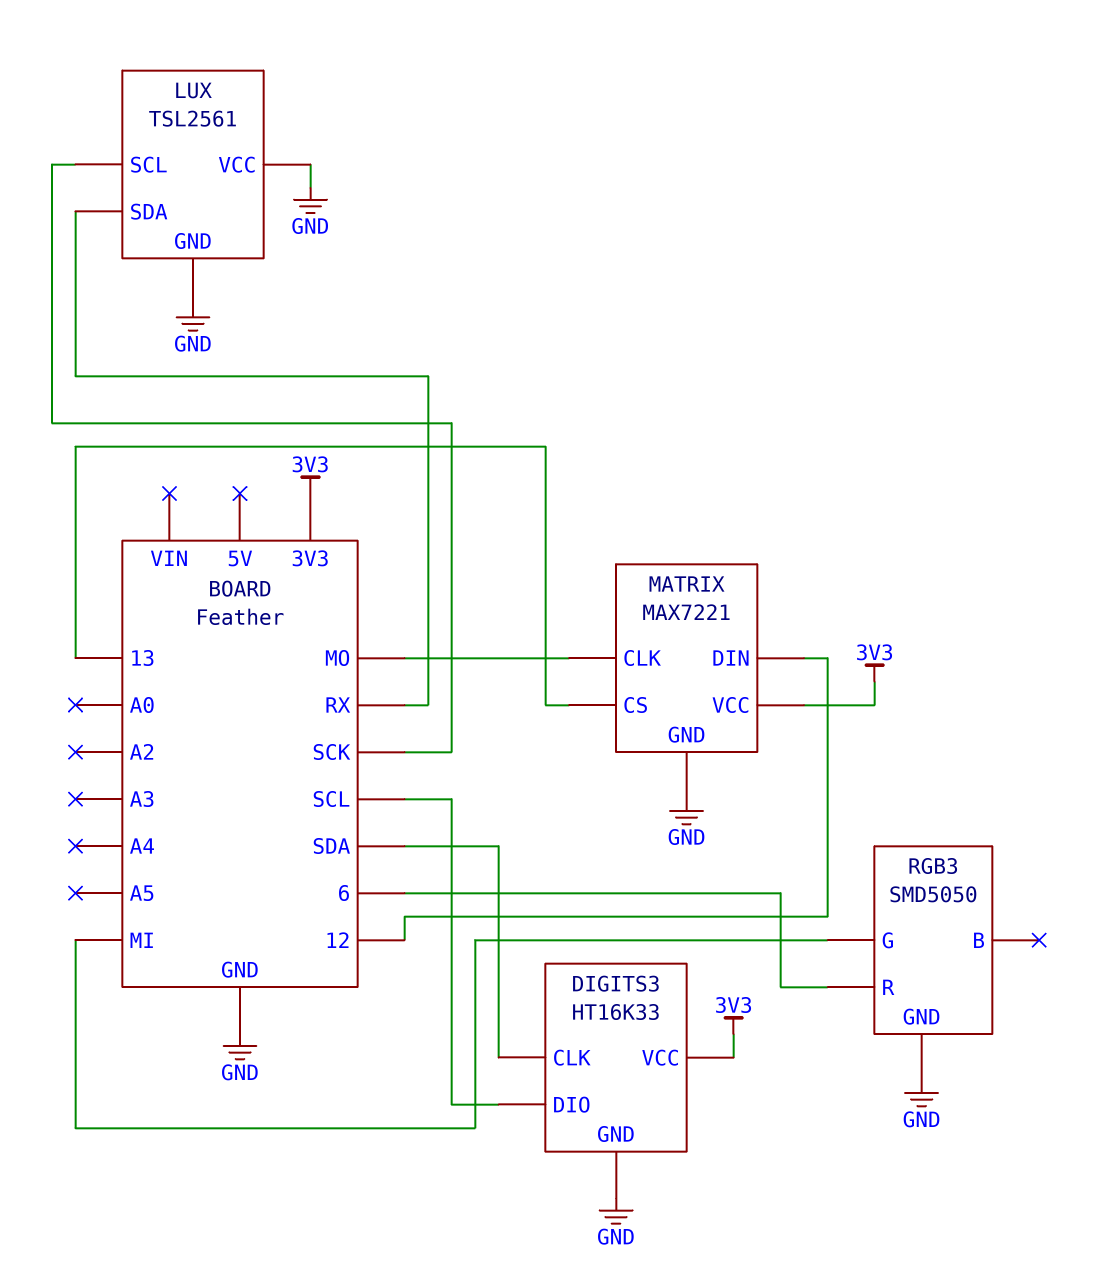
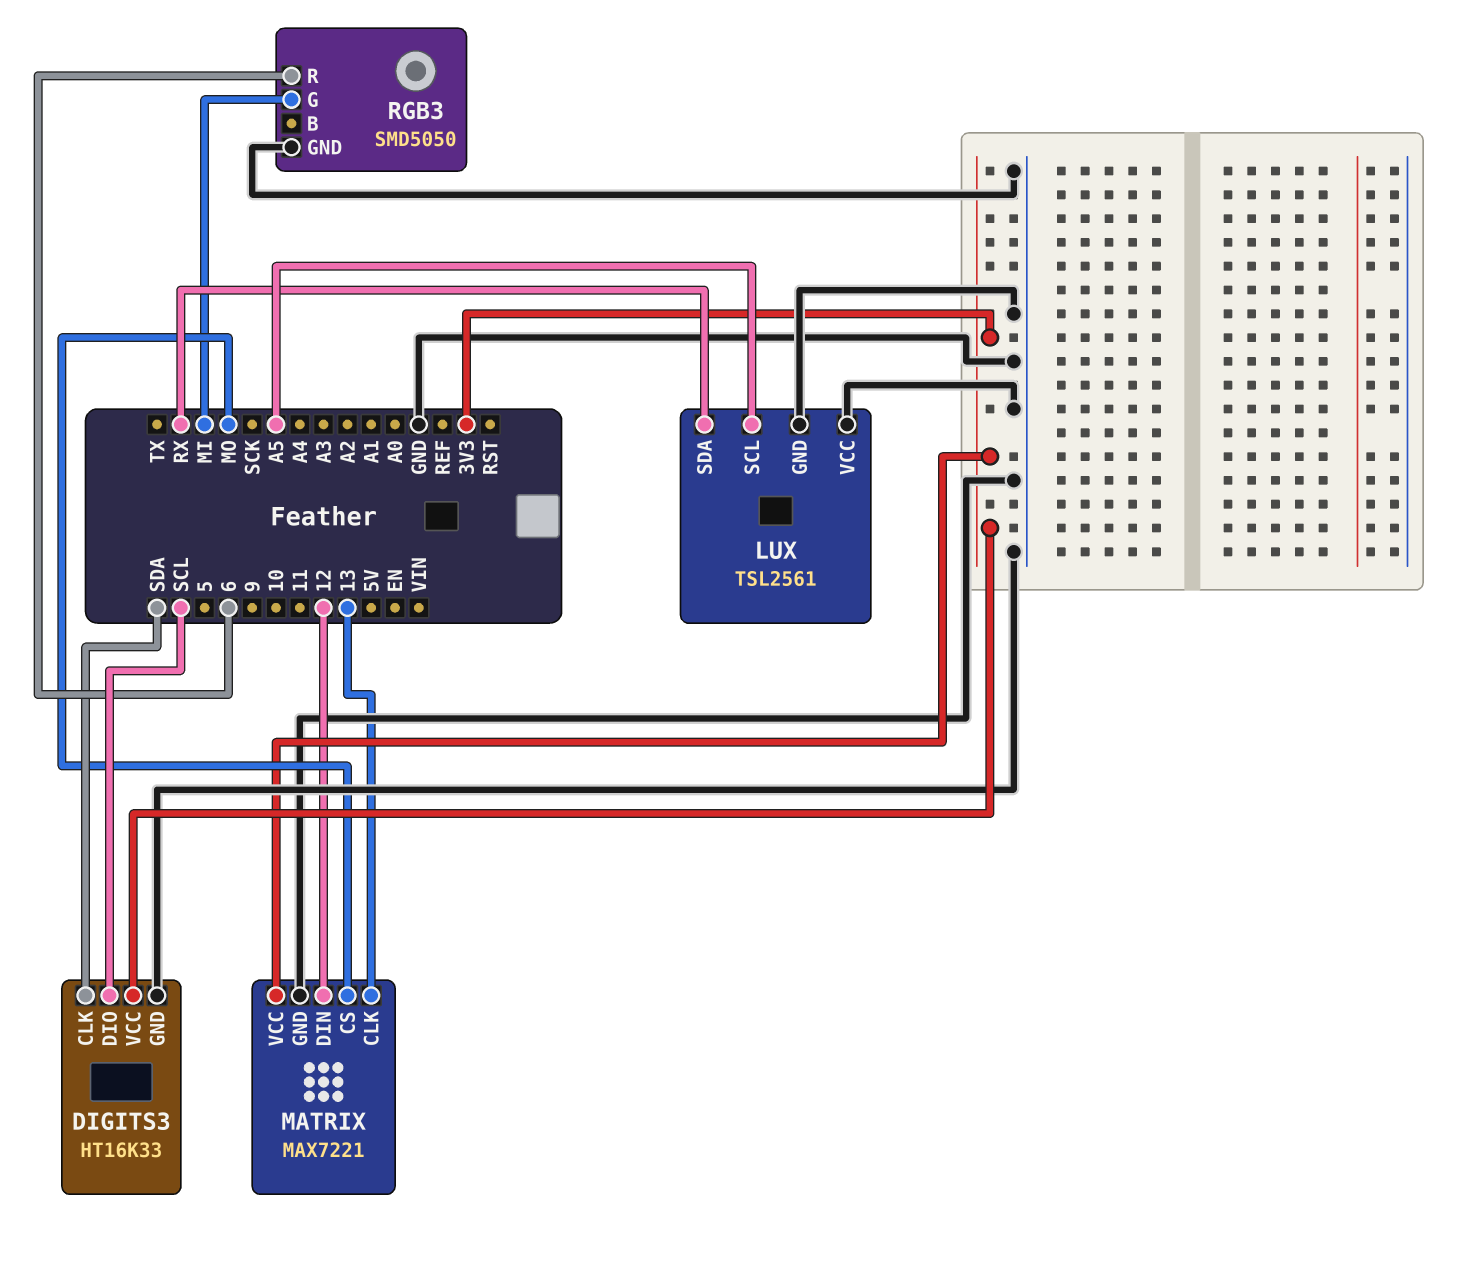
LUX pin SCL: SCK -> A5
MATRIX pin CLK: MO -> 13
MATRIX pin CS: 13 -> MO

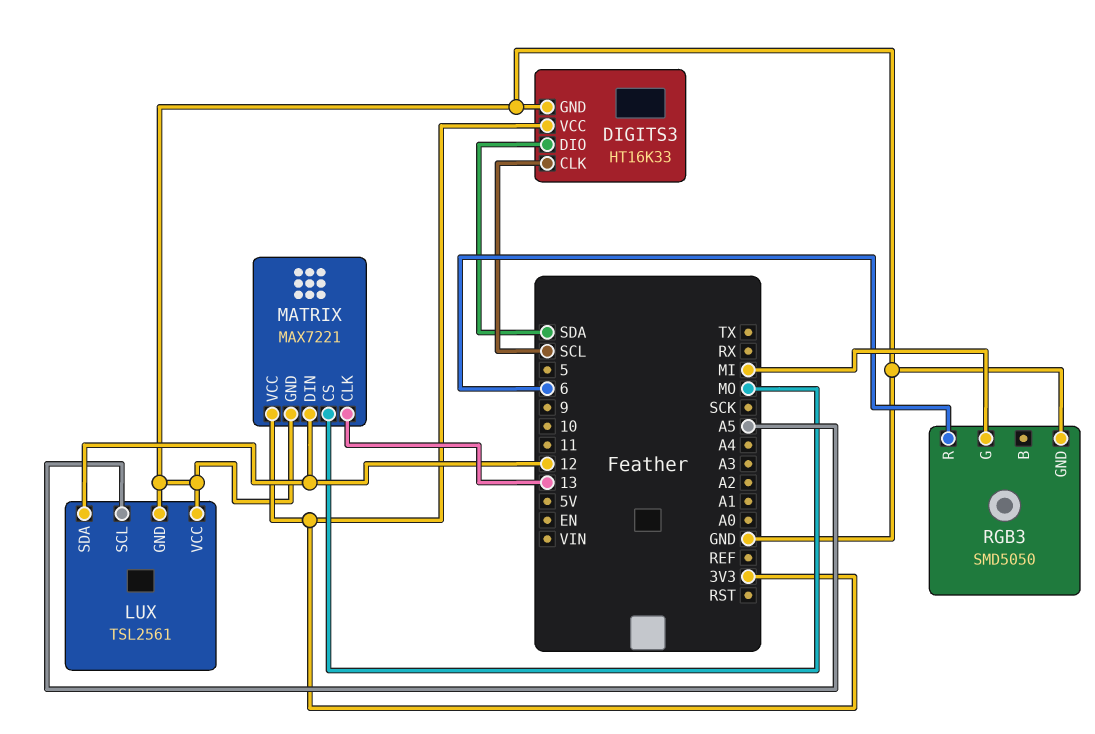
DIGITS3 pin CLK: SDA -> SCL
DIGITS3 pin DIO: SCL -> SDA
LUX pin SDA: RX -> 12

